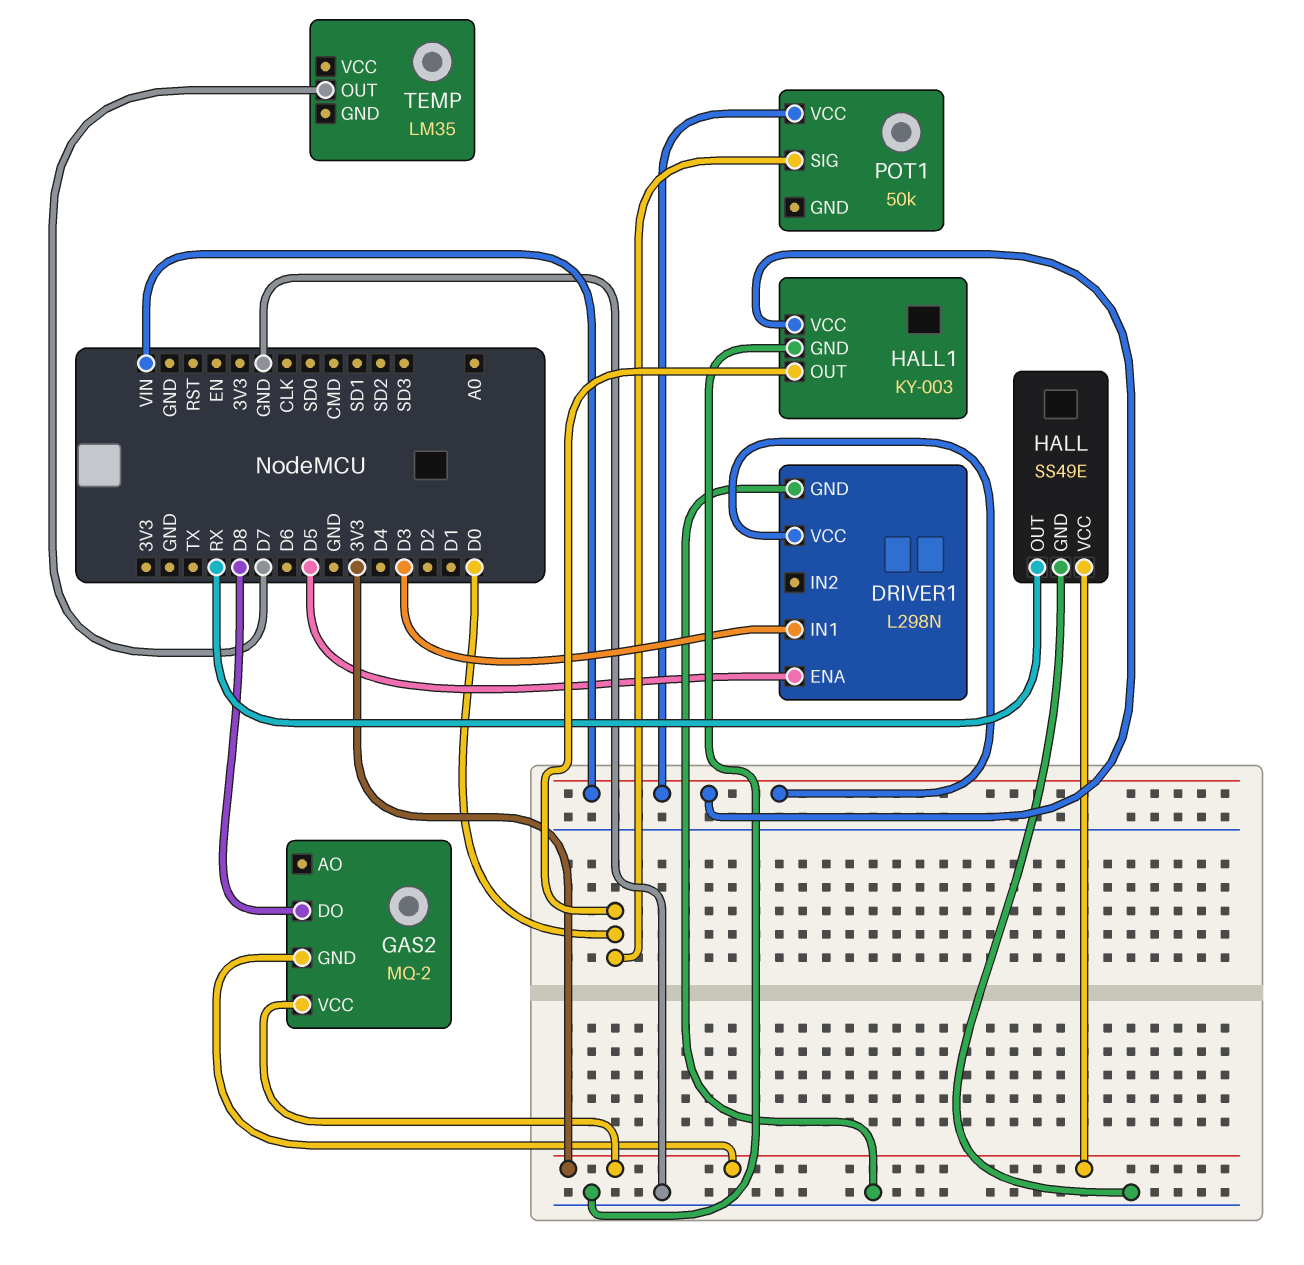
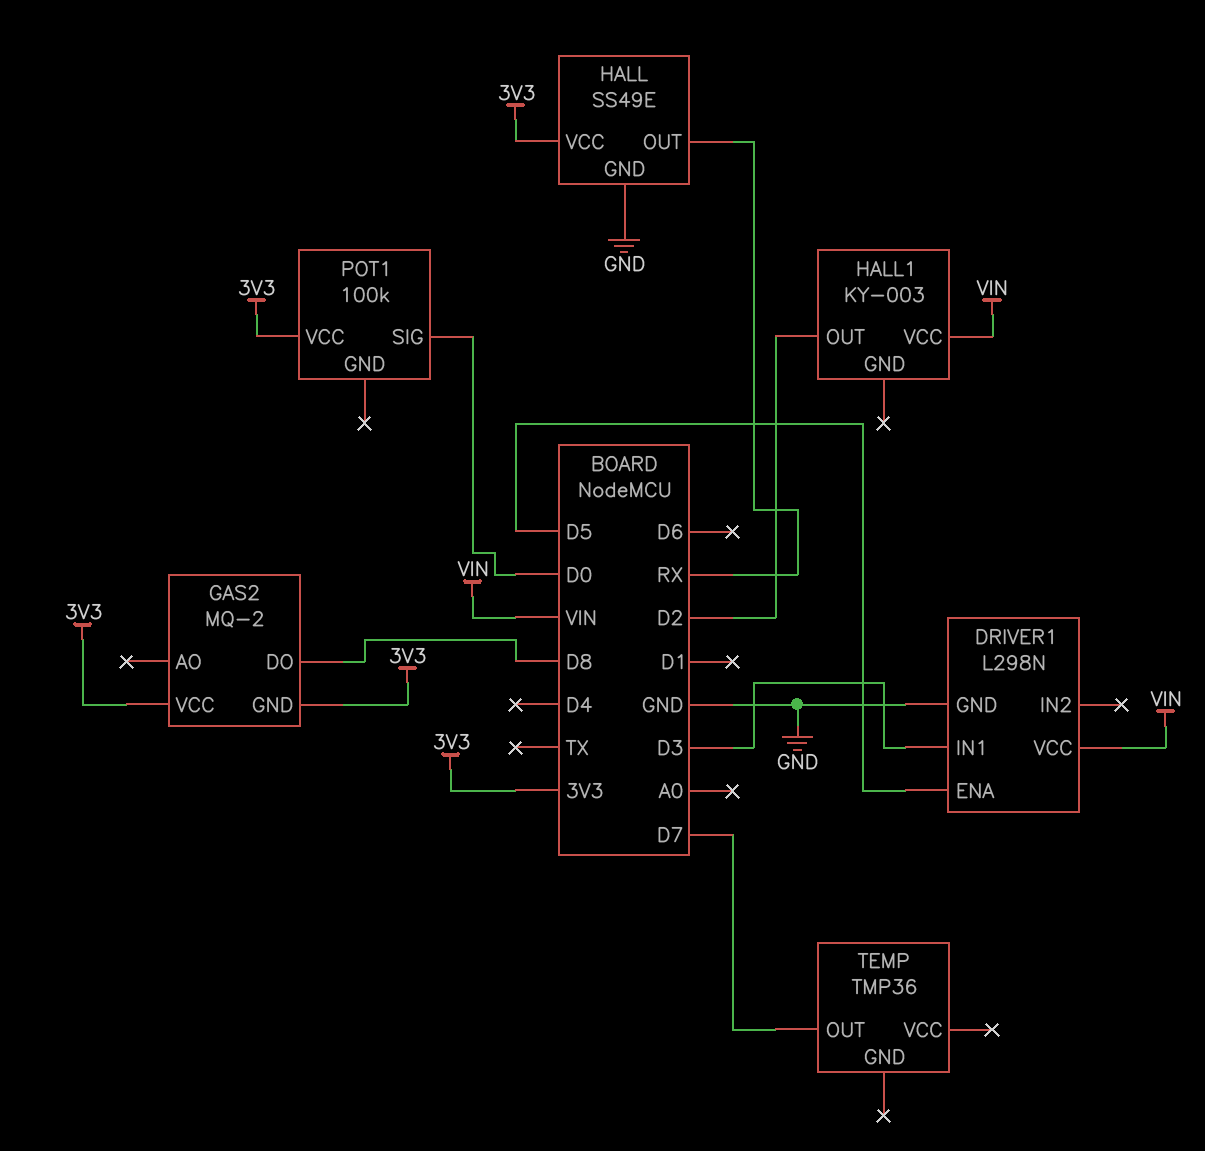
HALL1 pin GND: GND -> none
HALL1 pin OUT: D0 -> D2
POT1: 50k -> 100k
POT1 pin VCC: VIN -> 3V3
TEMP: LM35 -> TMP36

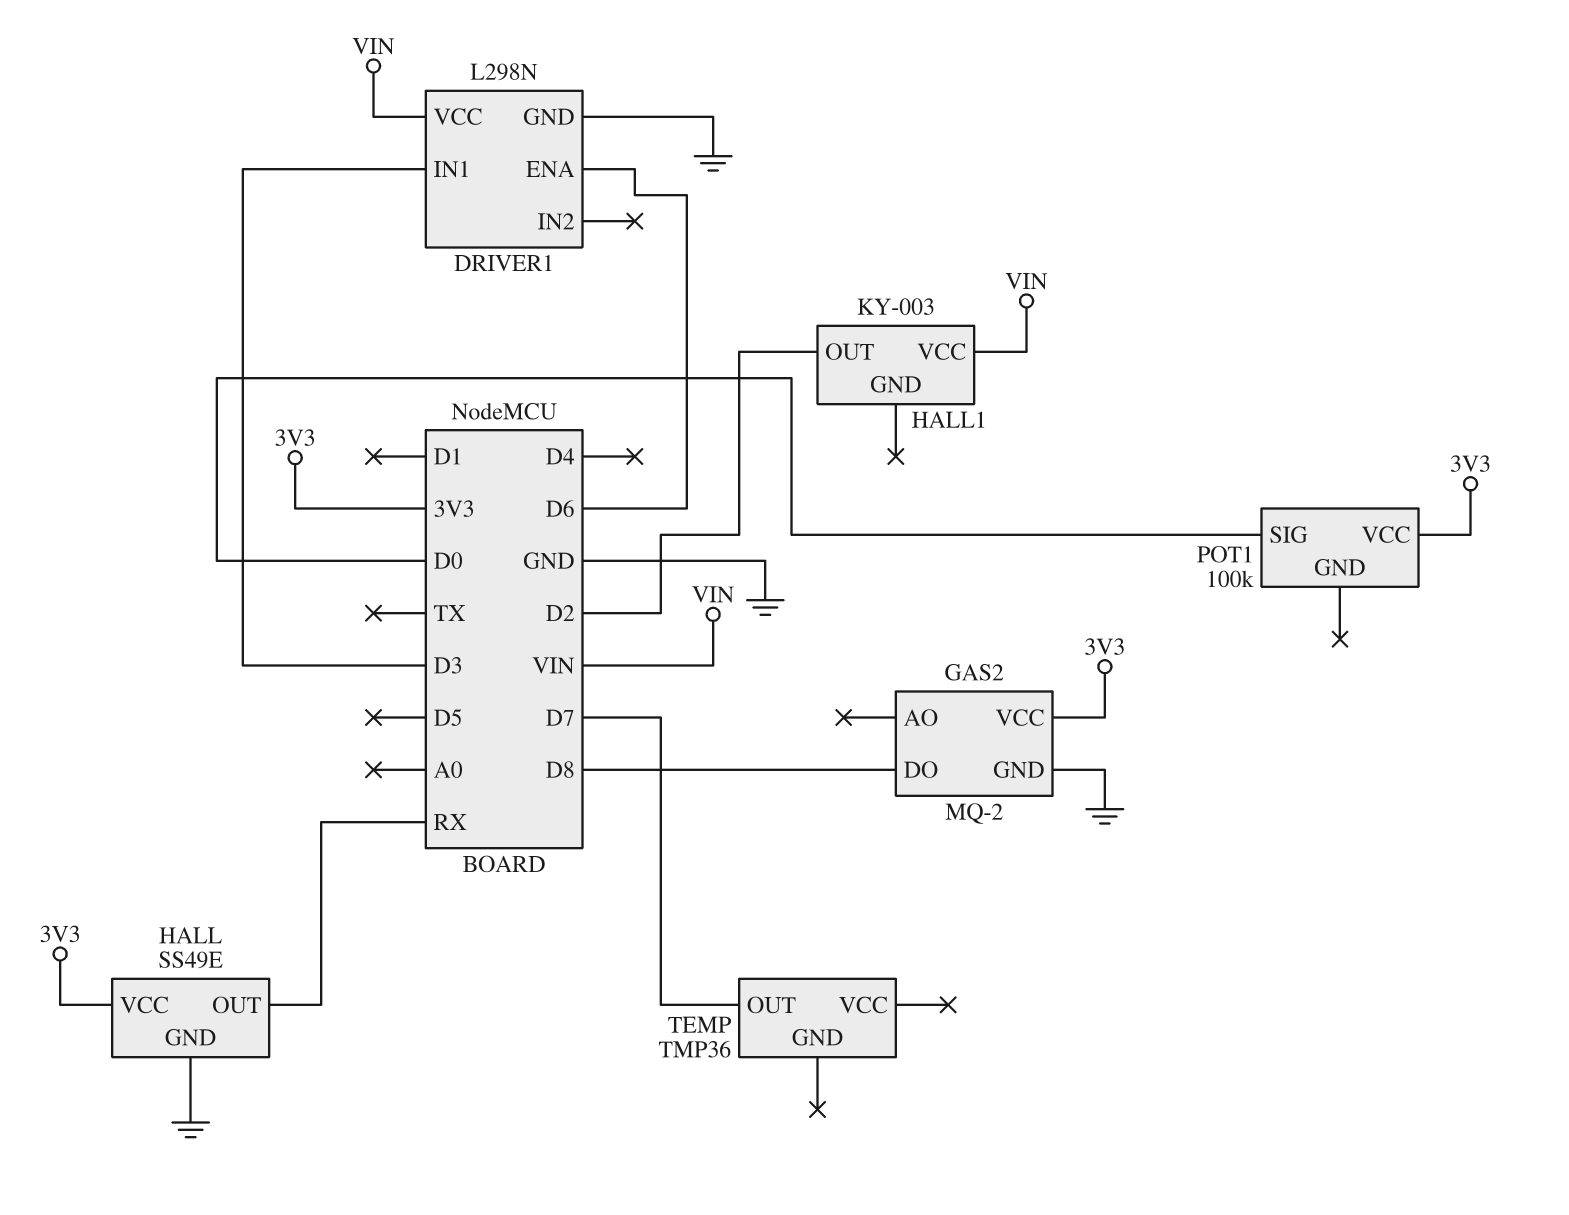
DRIVER1 pin ENA: D5 -> D6
GAS2 pin GND: 3V3 -> GND

